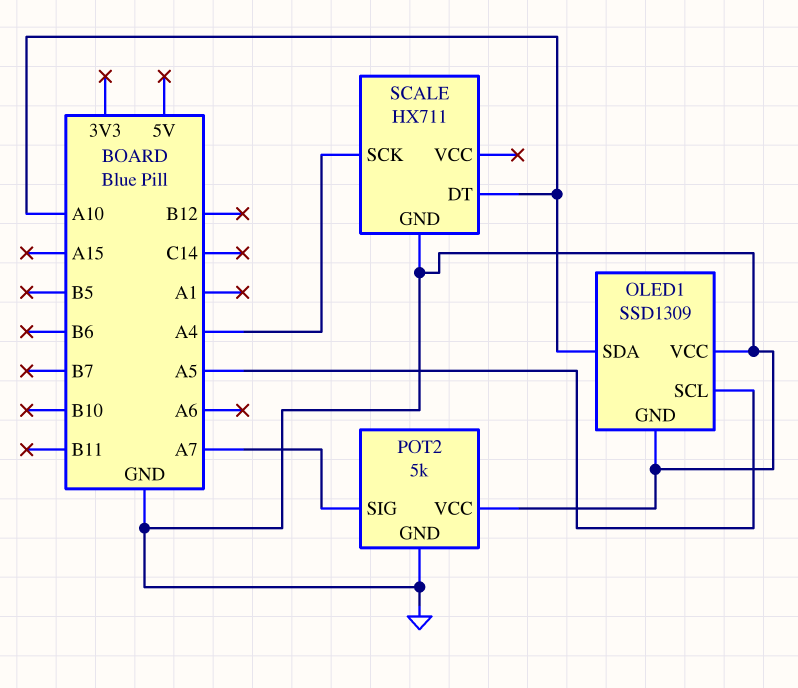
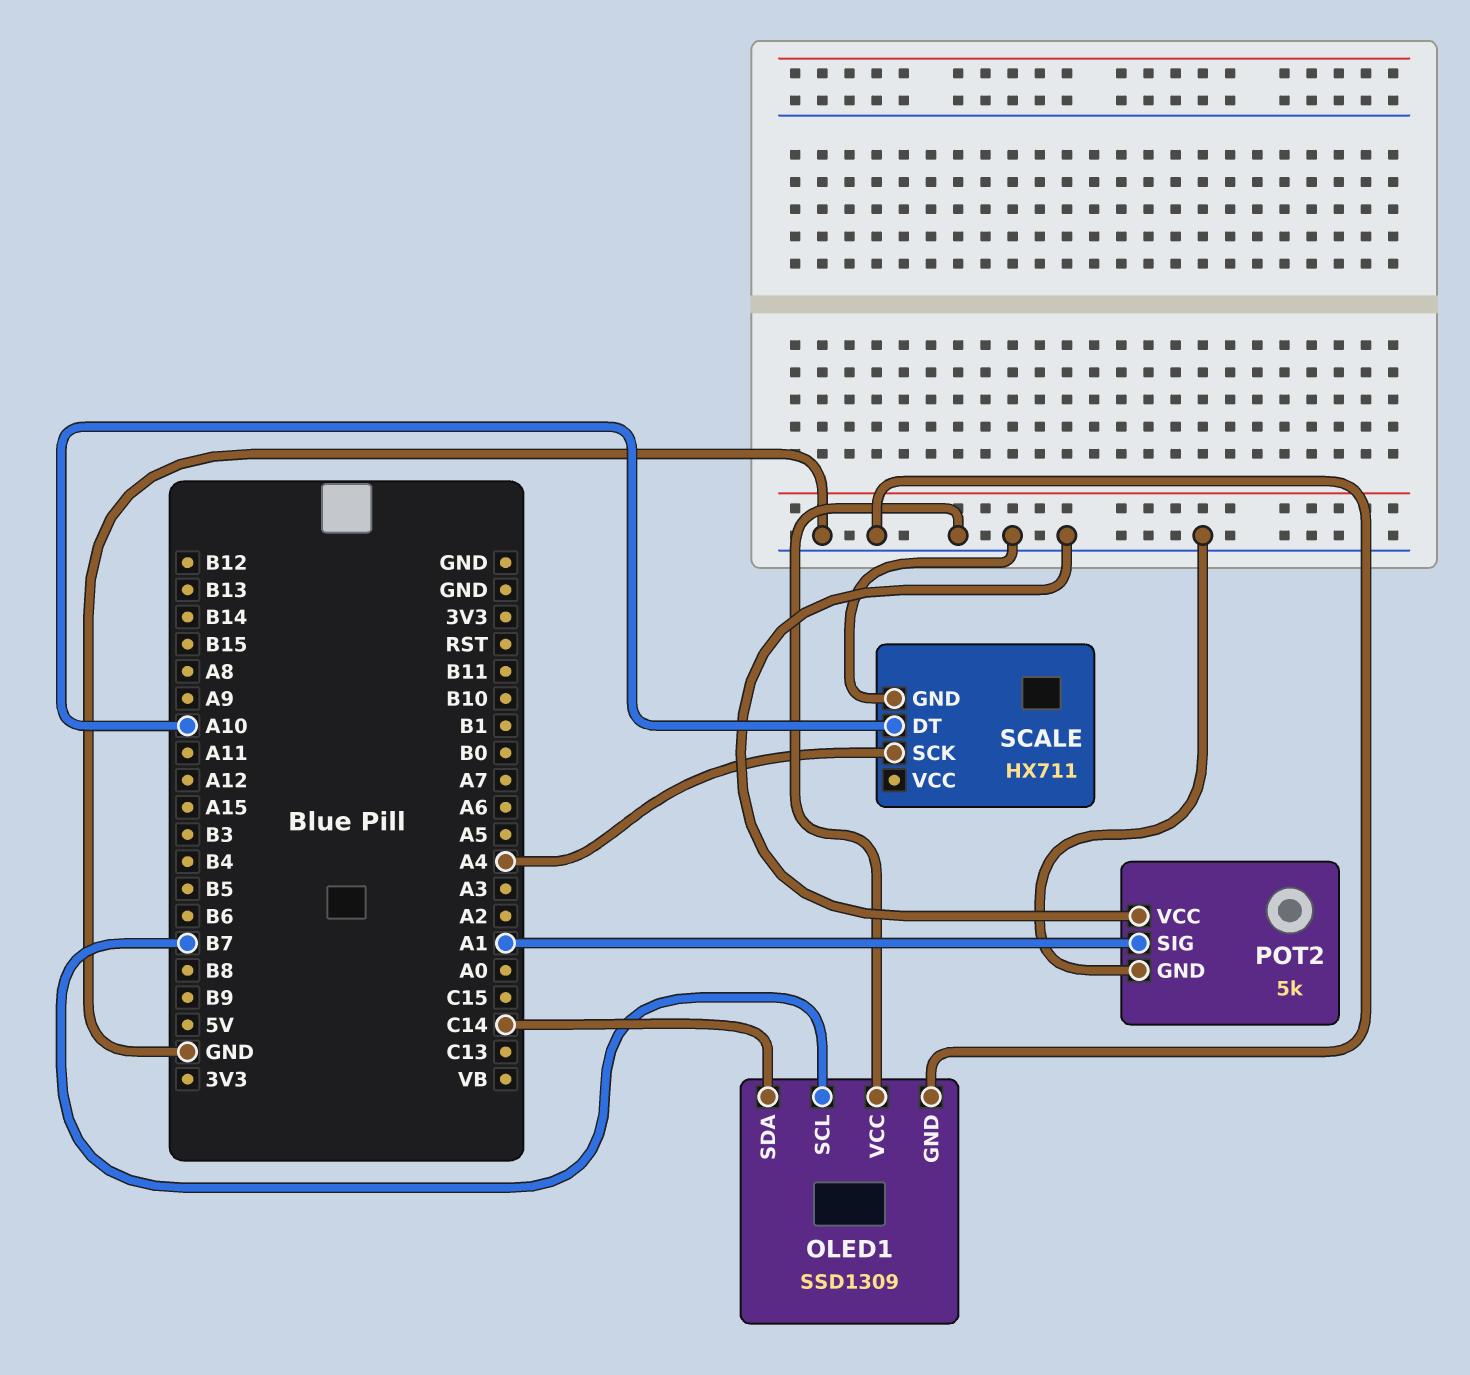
OLED1 pin SCL: A5 -> B7
OLED1 pin SDA: A10 -> C14
POT2 pin SIG: A7 -> A1

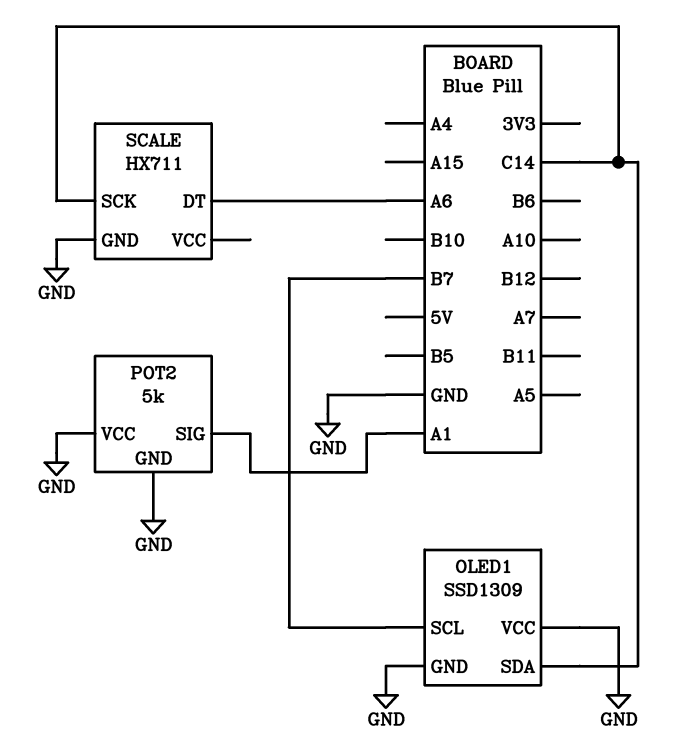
SCALE pin DT: A10 -> A6
SCALE pin SCK: A4 -> C14

